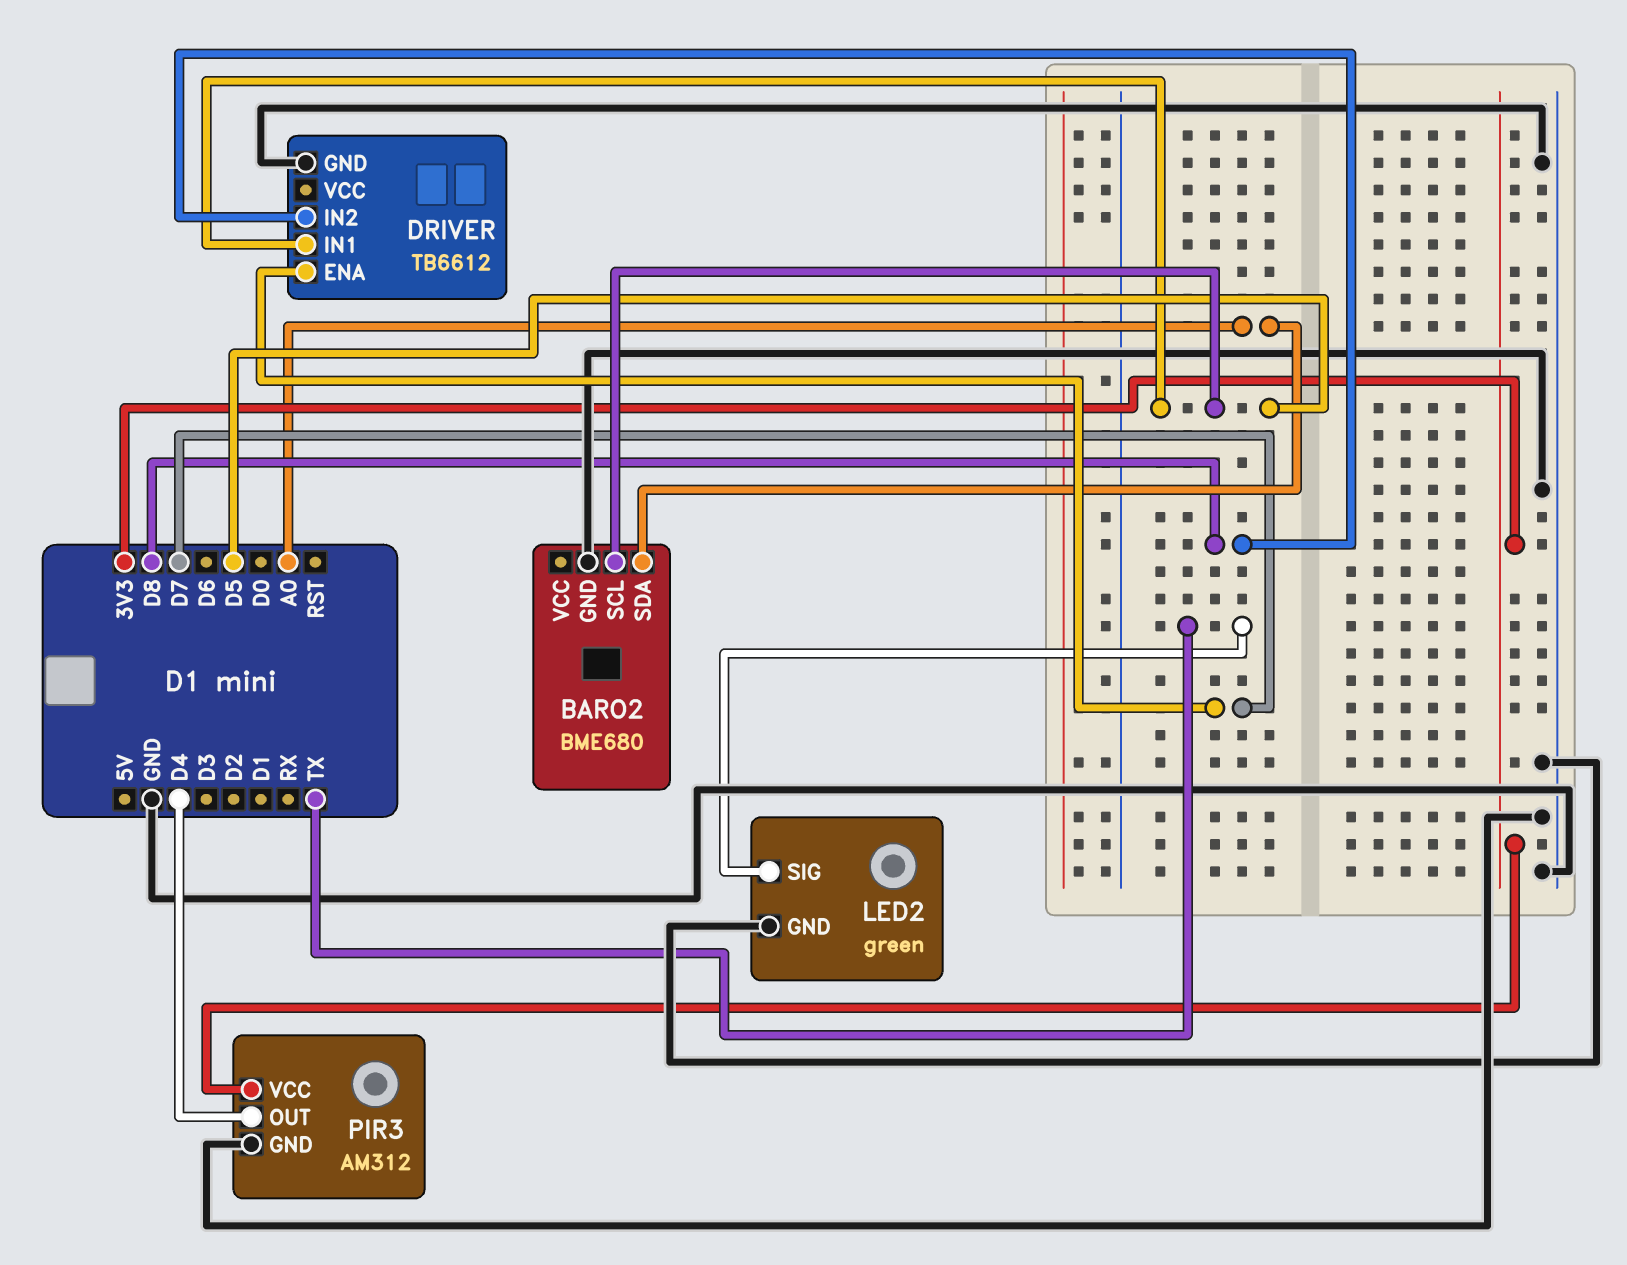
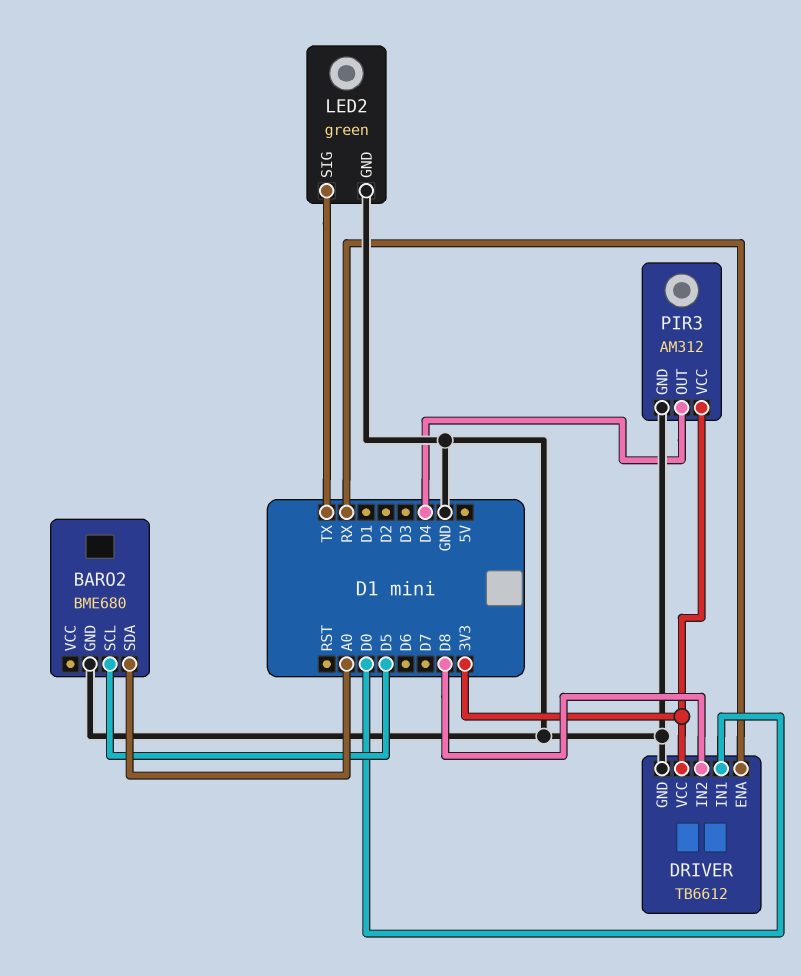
DRIVER pin ENA: D7 -> RX
DRIVER pin IN1: D5 -> D0
DRIVER pin VCC: none -> 3V3

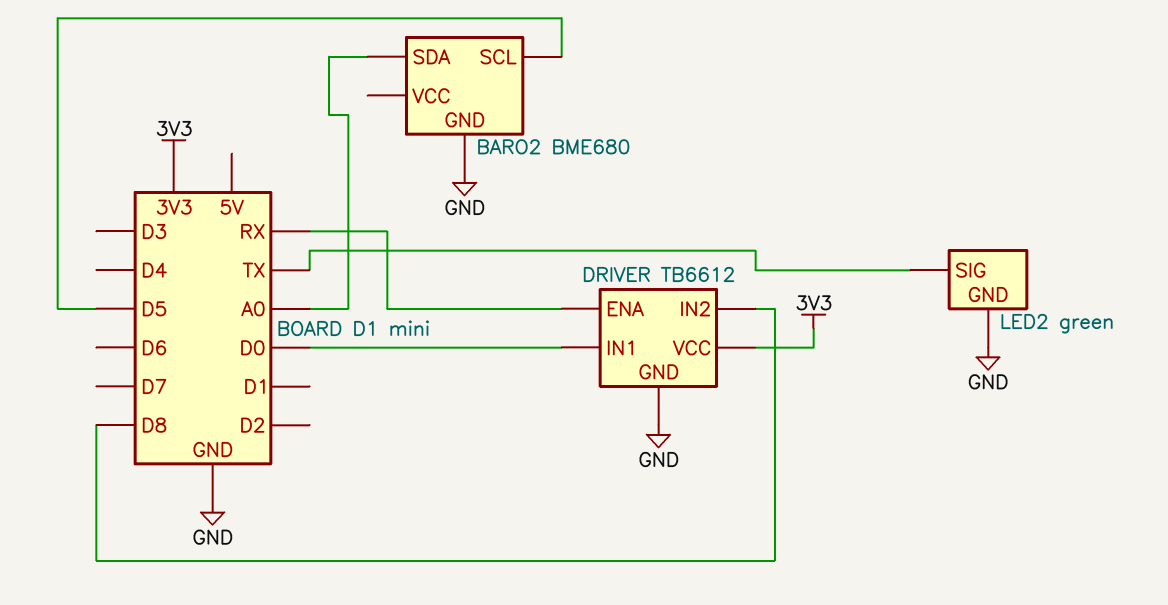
PIR3: AM312 -> none
PIR3 pin GND: GND -> none
PIR3 pin OUT: D4 -> none
PIR3 pin VCC: 3V3 -> none

